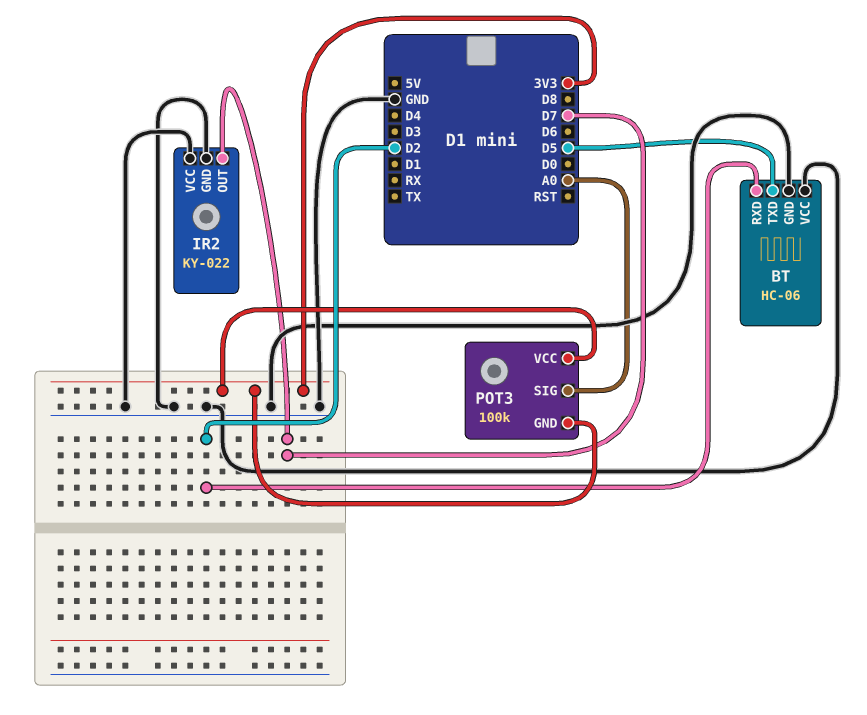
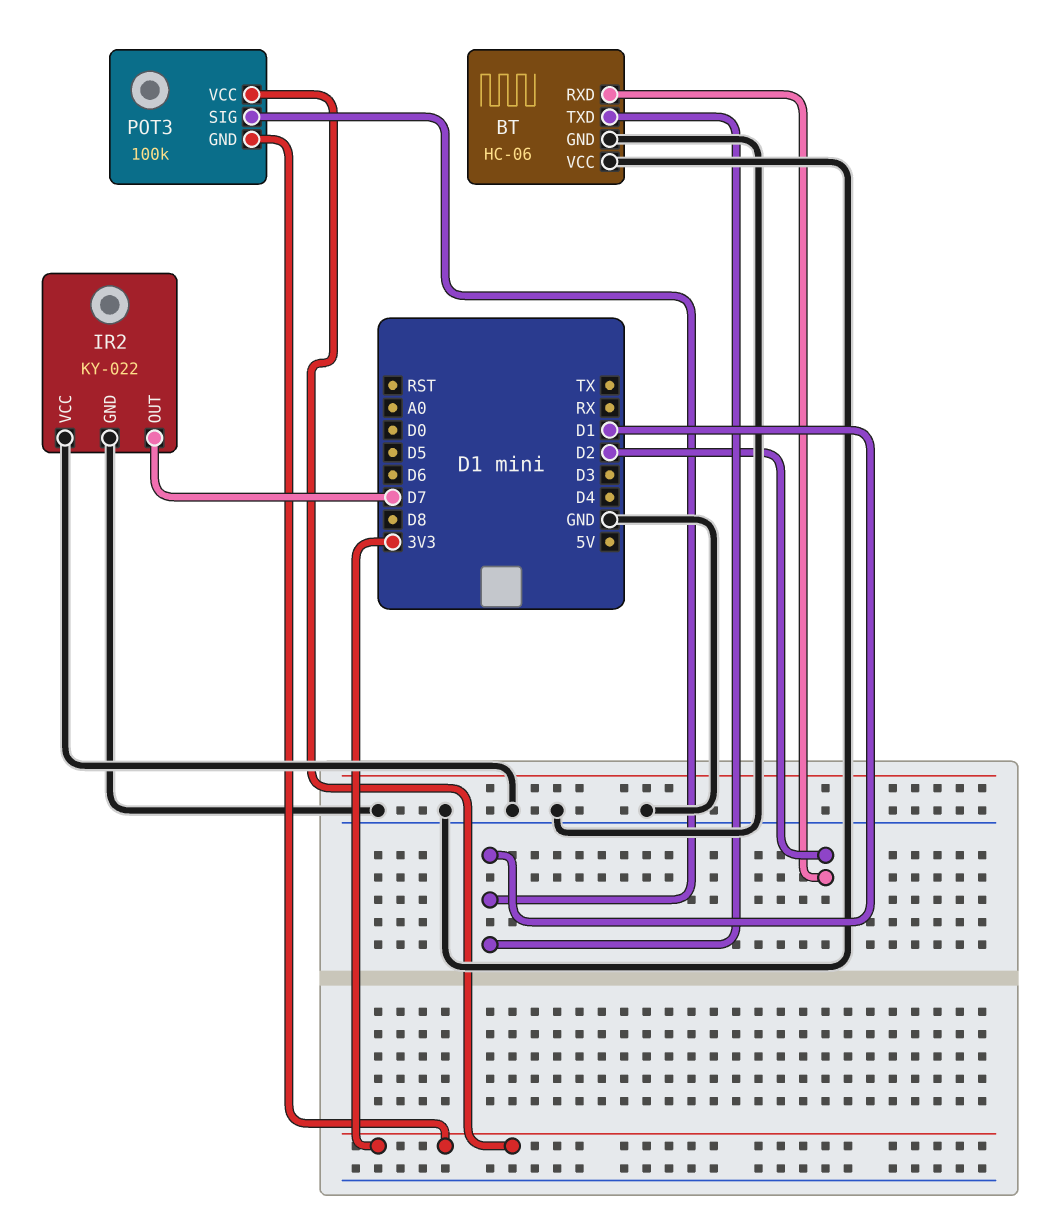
BT pin TXD: D5 -> D1
POT3 pin SIG: A0 -> D1

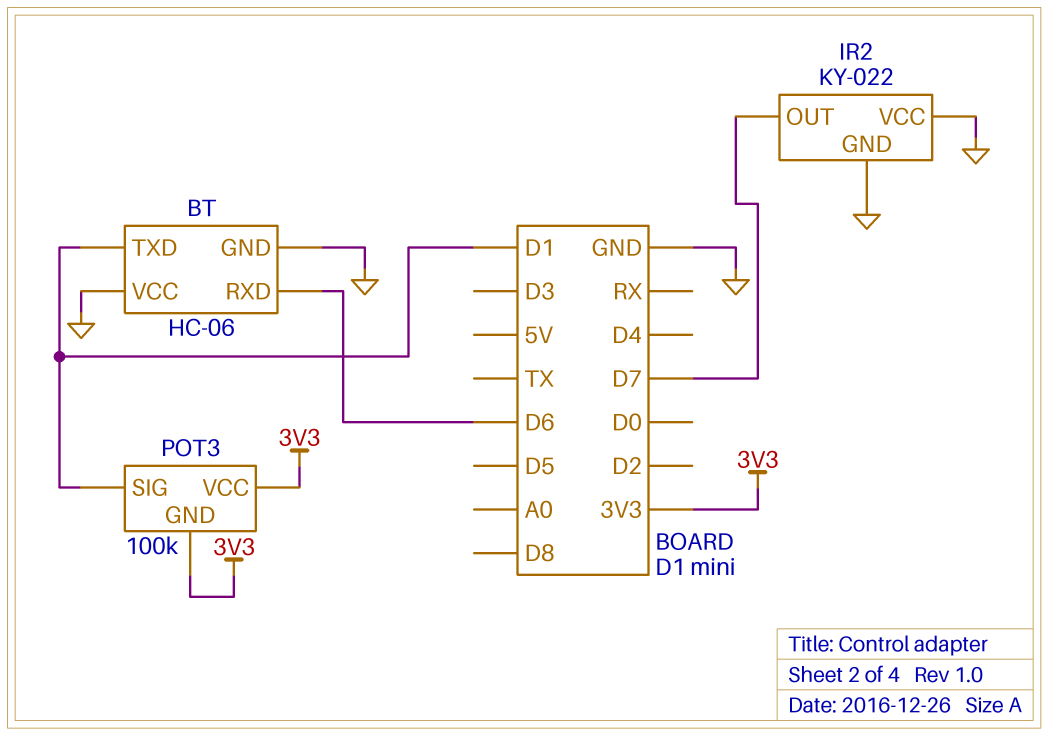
BT pin RXD: D2 -> D6

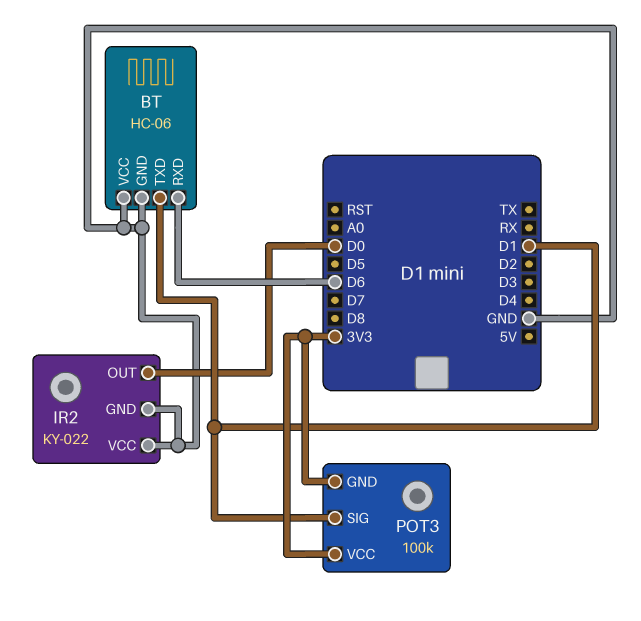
IR2 pin OUT: D7 -> D0

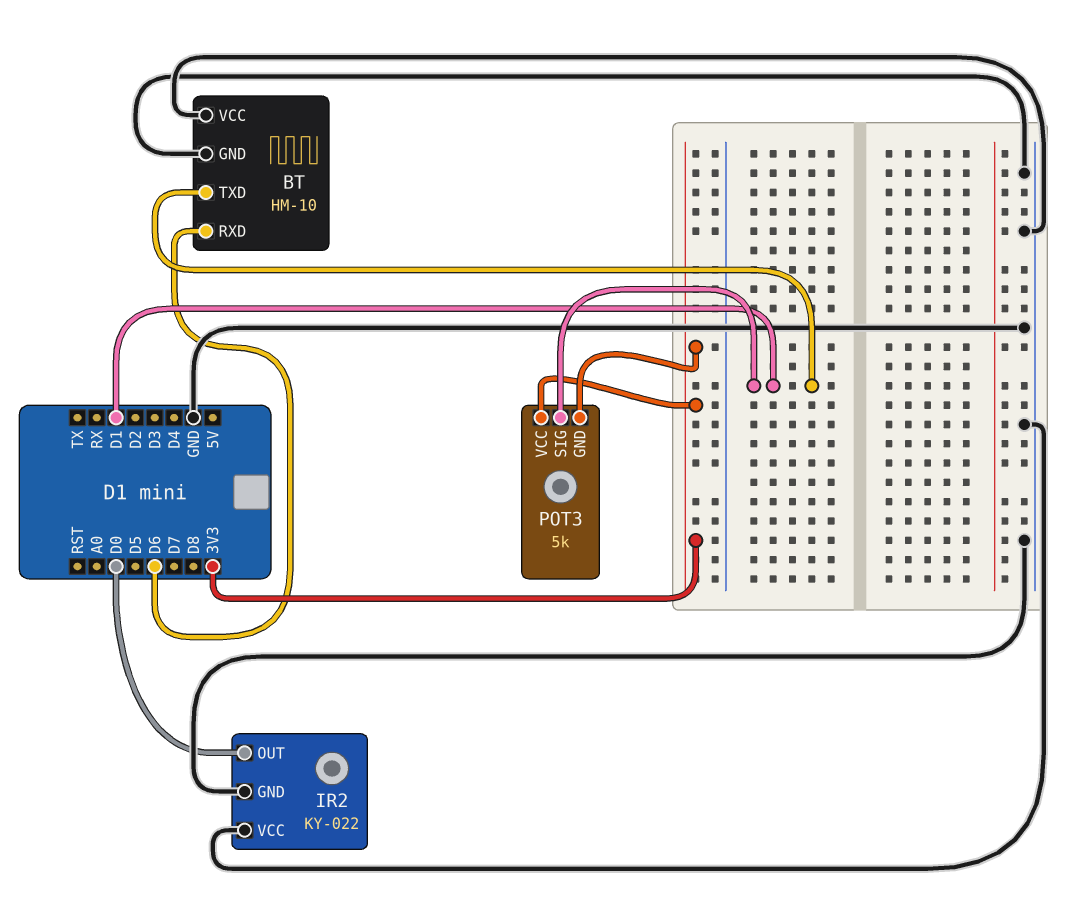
BT: HC-06 -> HM-10
POT3: 100k -> 5k

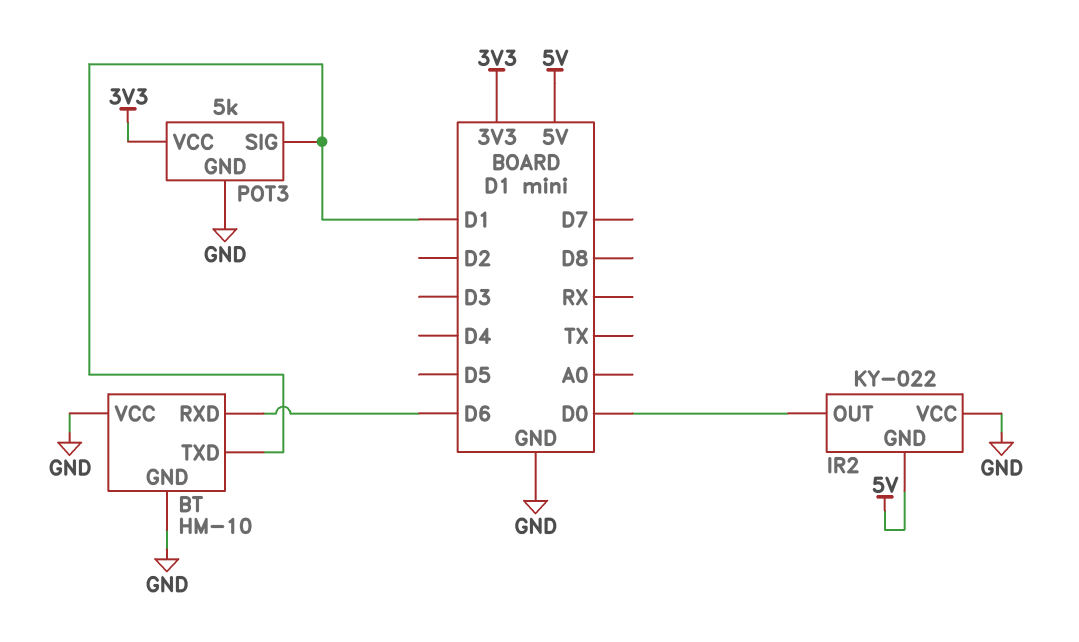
IR2 pin GND: GND -> 5V
POT3 pin GND: 3V3 -> GND

